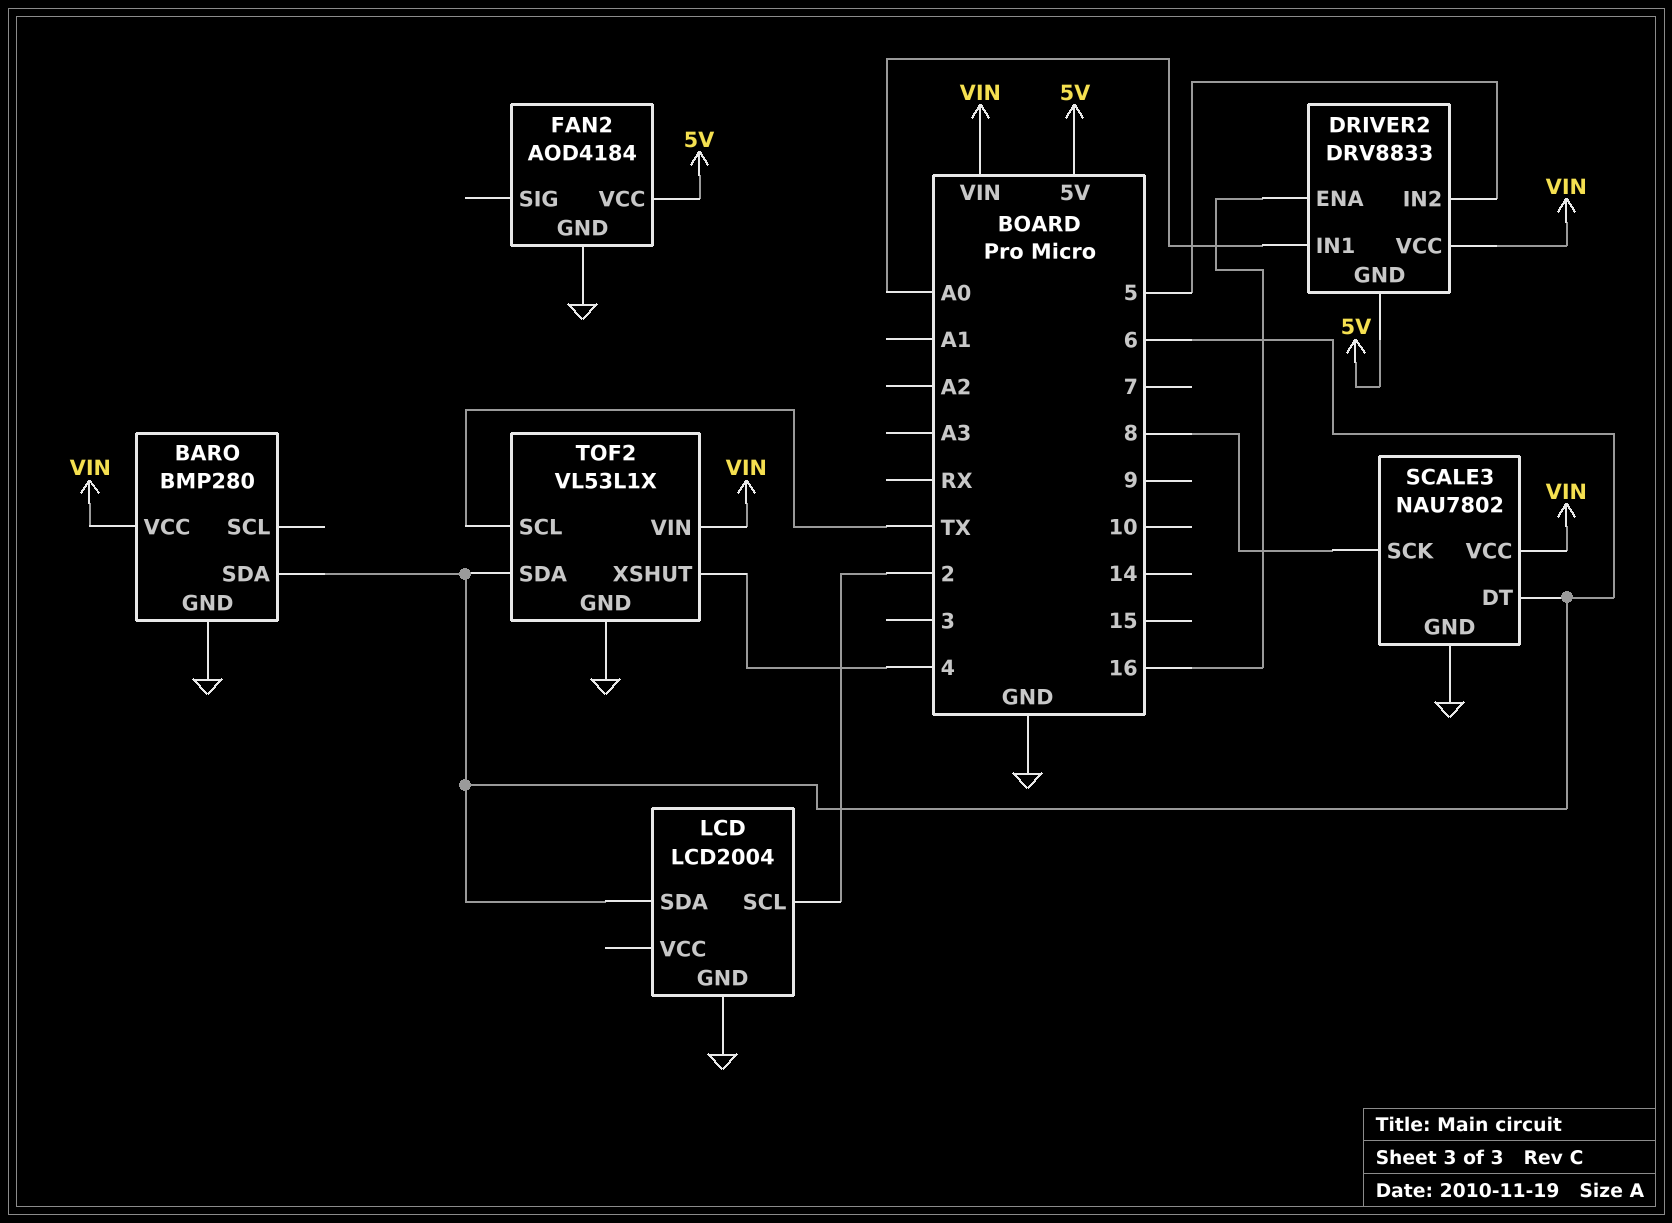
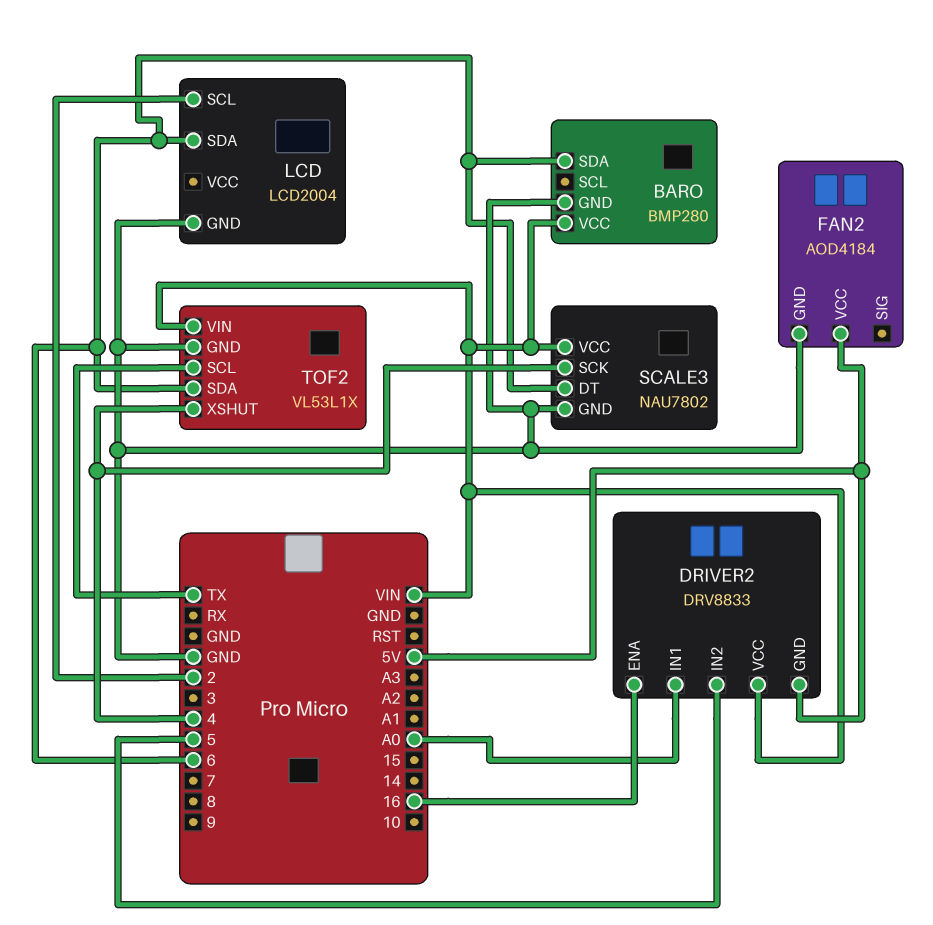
SCALE3 pin SCK: 8 -> 4

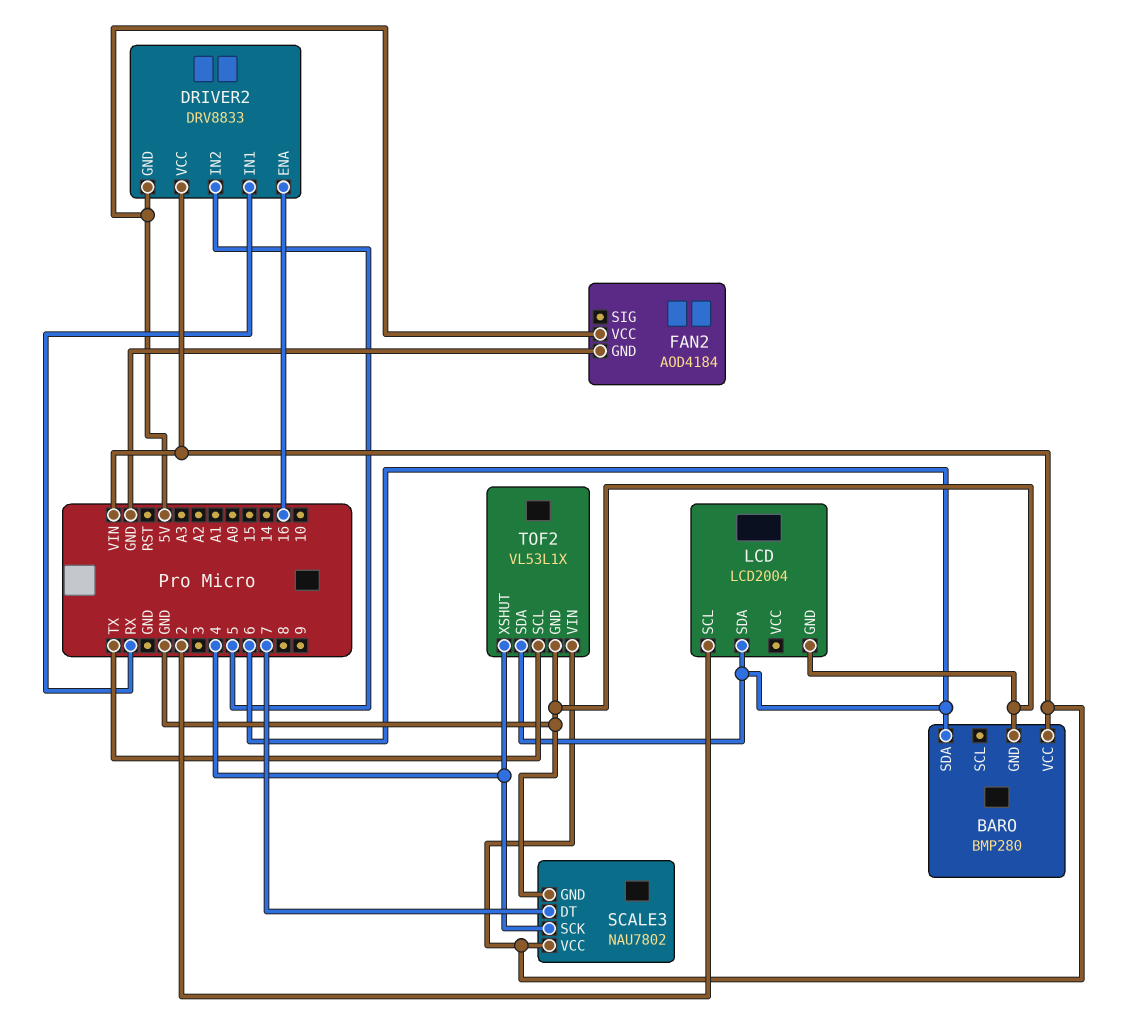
DRIVER2 pin IN1: A0 -> RX
SCALE3 pin DT: 6 -> 7

